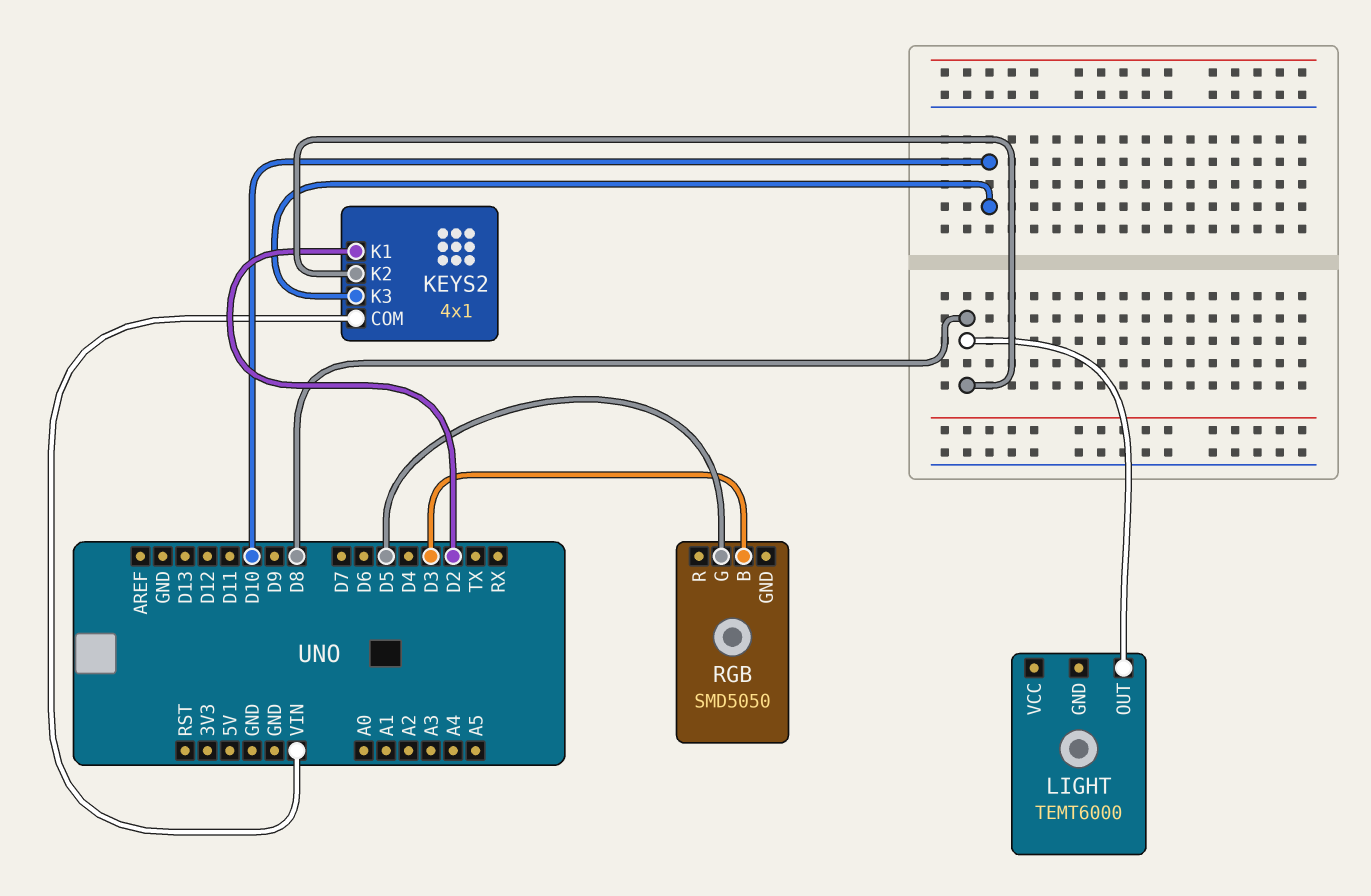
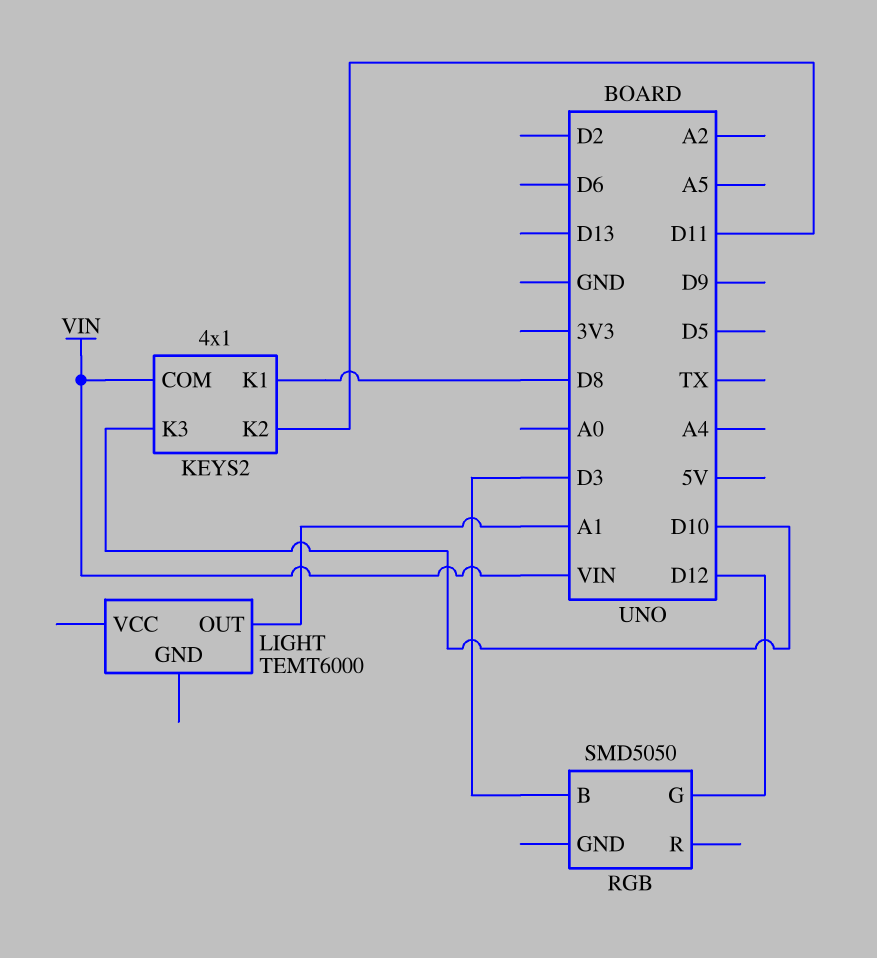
KEYS2 pin K1: D2 -> D8
KEYS2 pin K2: D8 -> D11
LIGHT pin OUT: D8 -> A1
RGB pin G: D5 -> D12

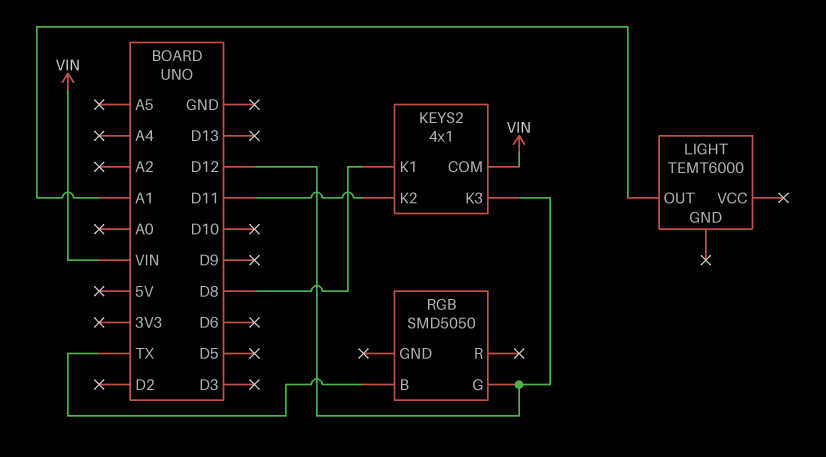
KEYS2 pin K3: D10 -> D12
RGB pin B: D3 -> TX

